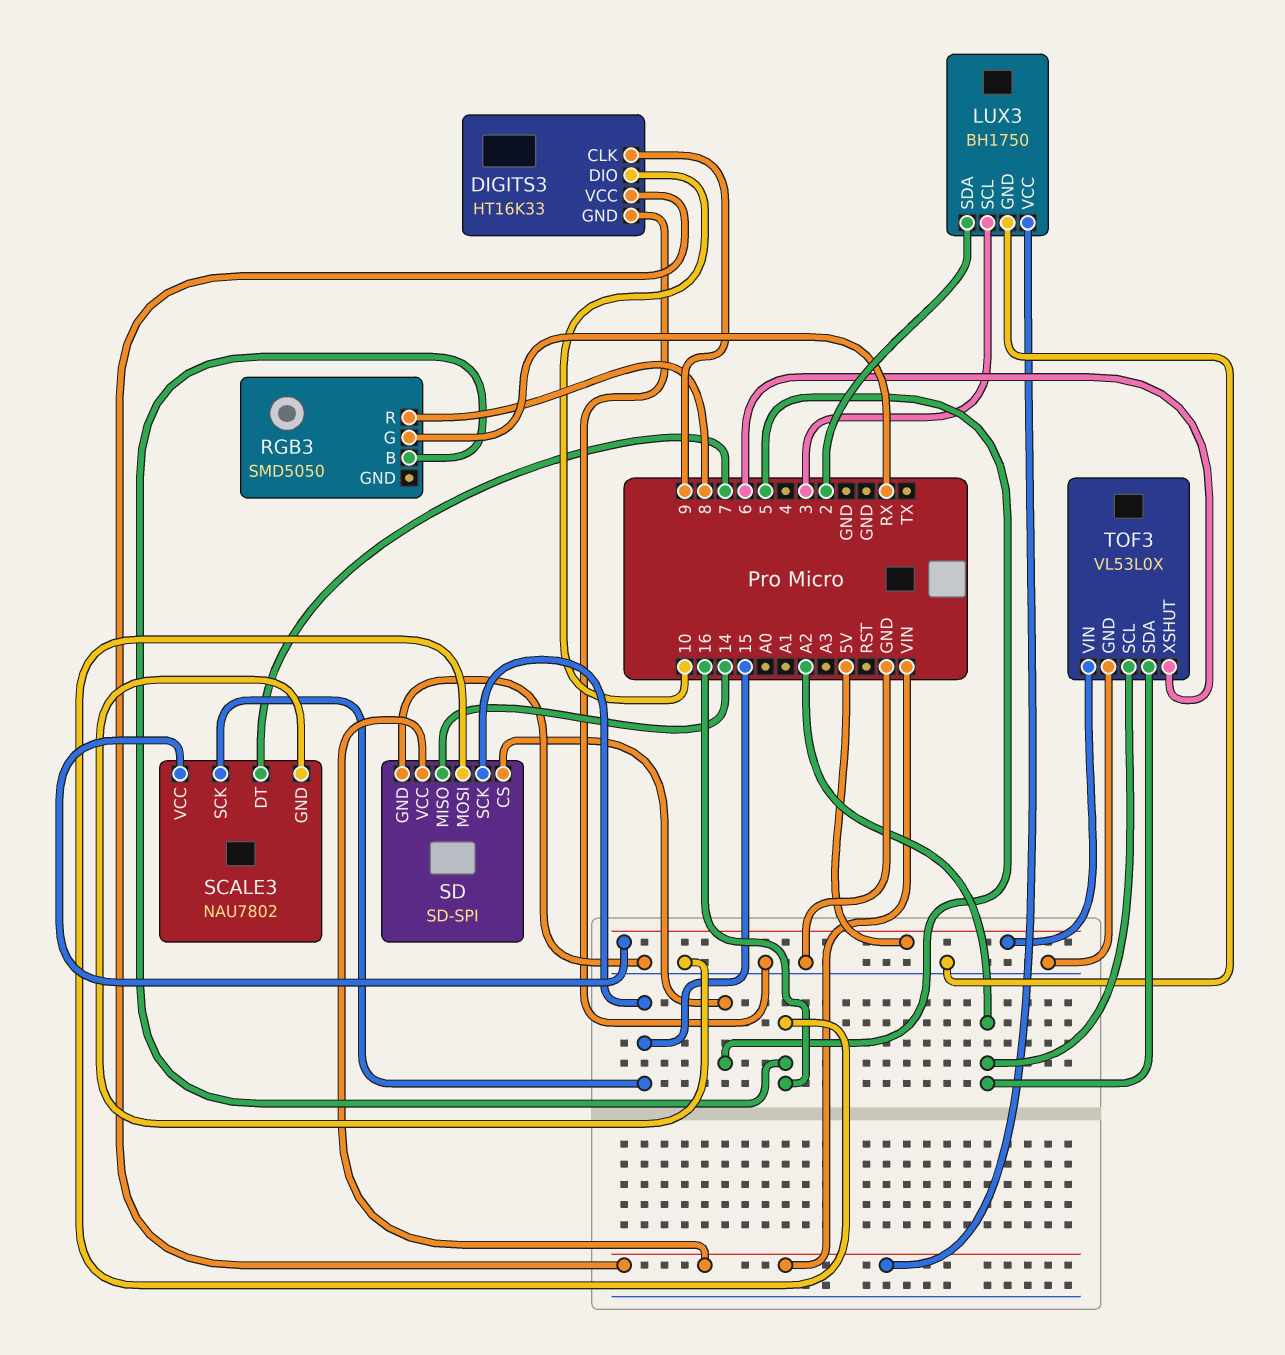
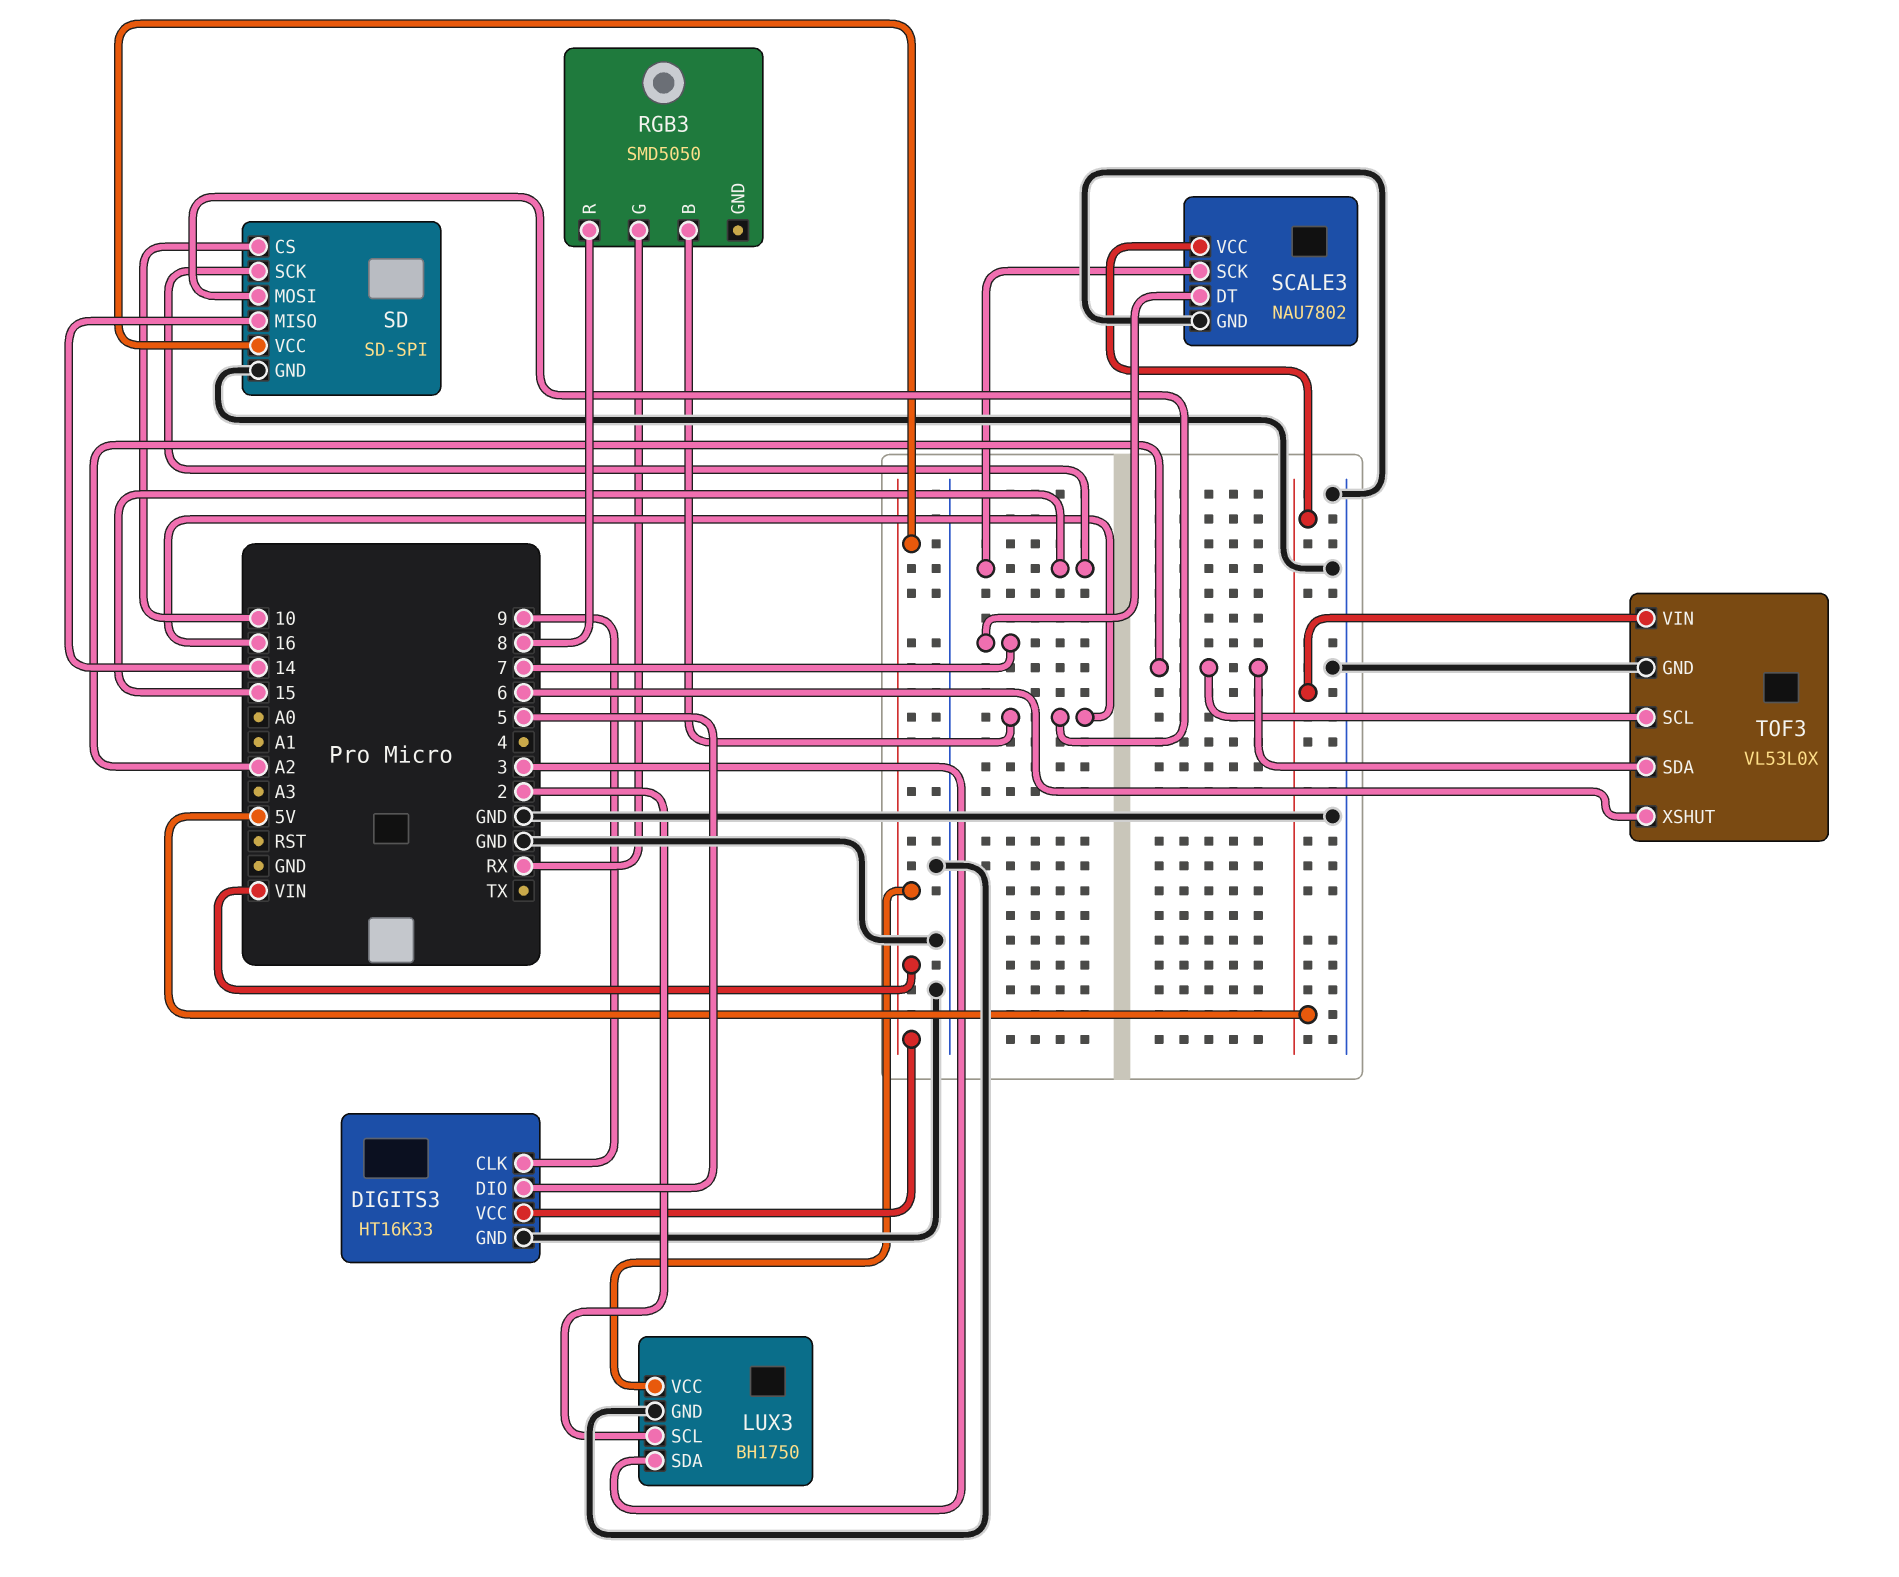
DIGITS3 pin DIO: 10 -> 5
LUX3 pin SCL: 3 -> 2
LUX3 pin SDA: 2 -> 3
SD pin CS: 5 -> 10

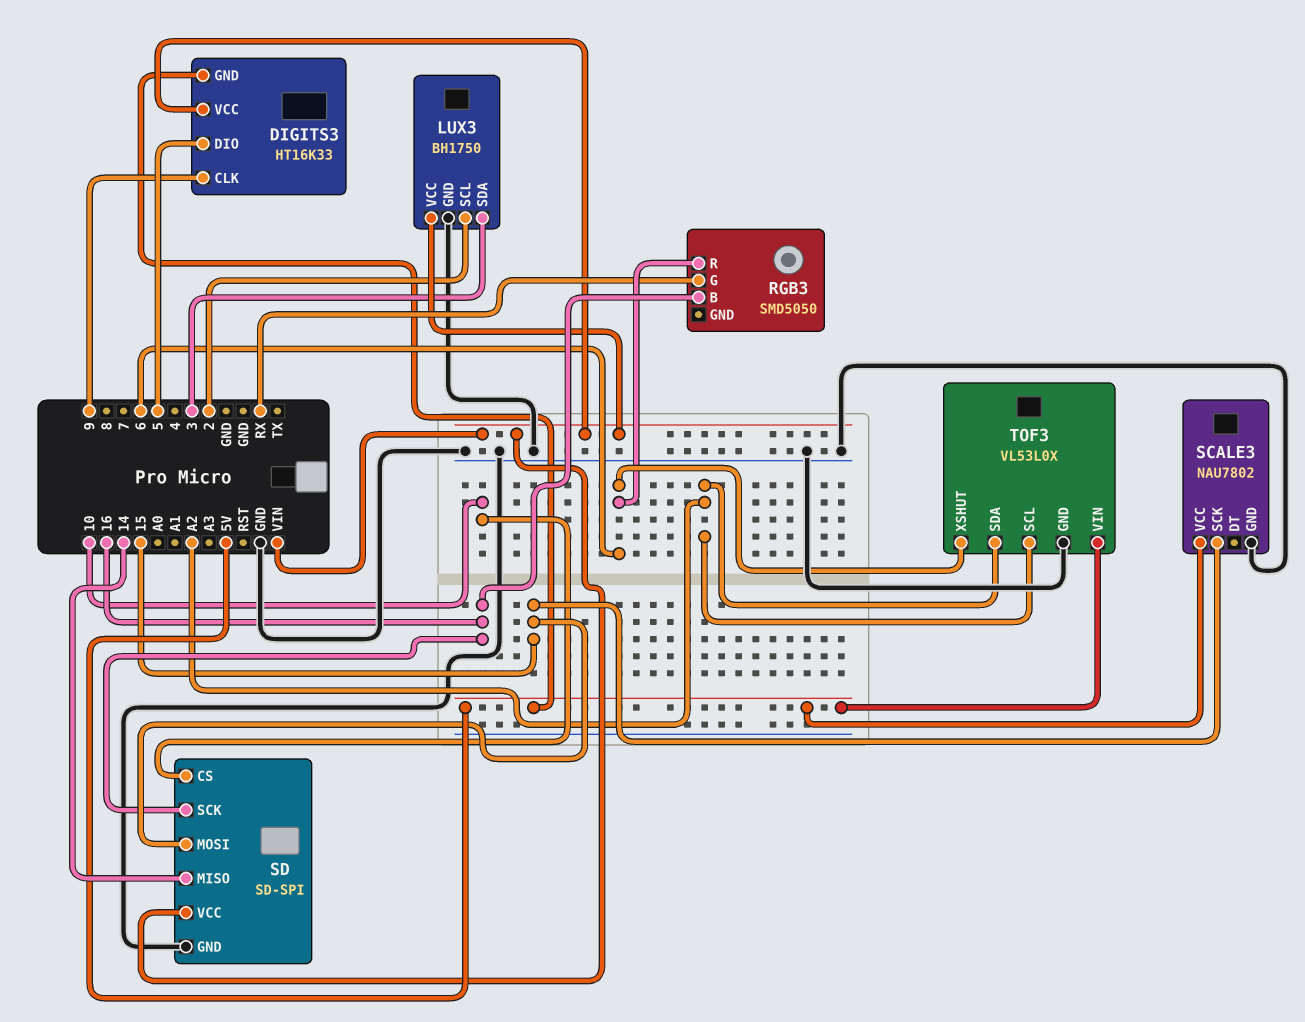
DIGITS3 pin GND: GND -> 5V
RGB3 pin R: 8 -> 6
SCALE3 pin DT: 7 -> none
SD pin MOSI: 16 -> 15
SD pin SCK: 15 -> 16

